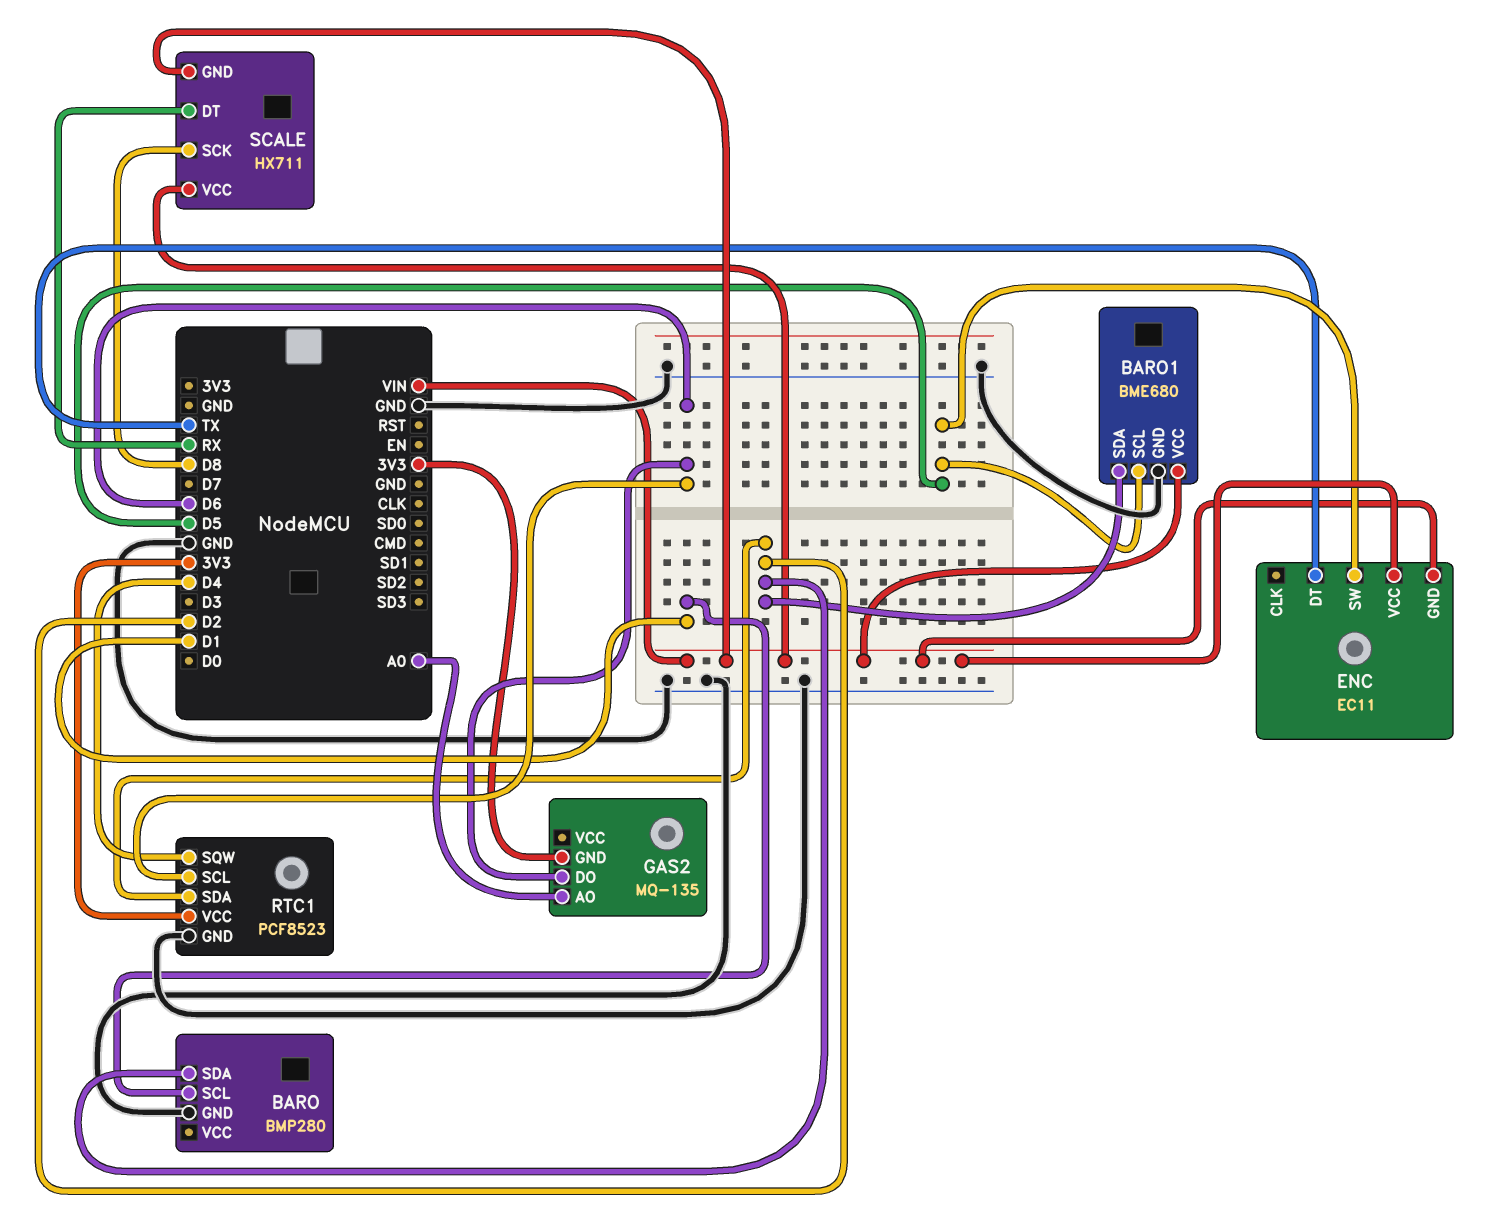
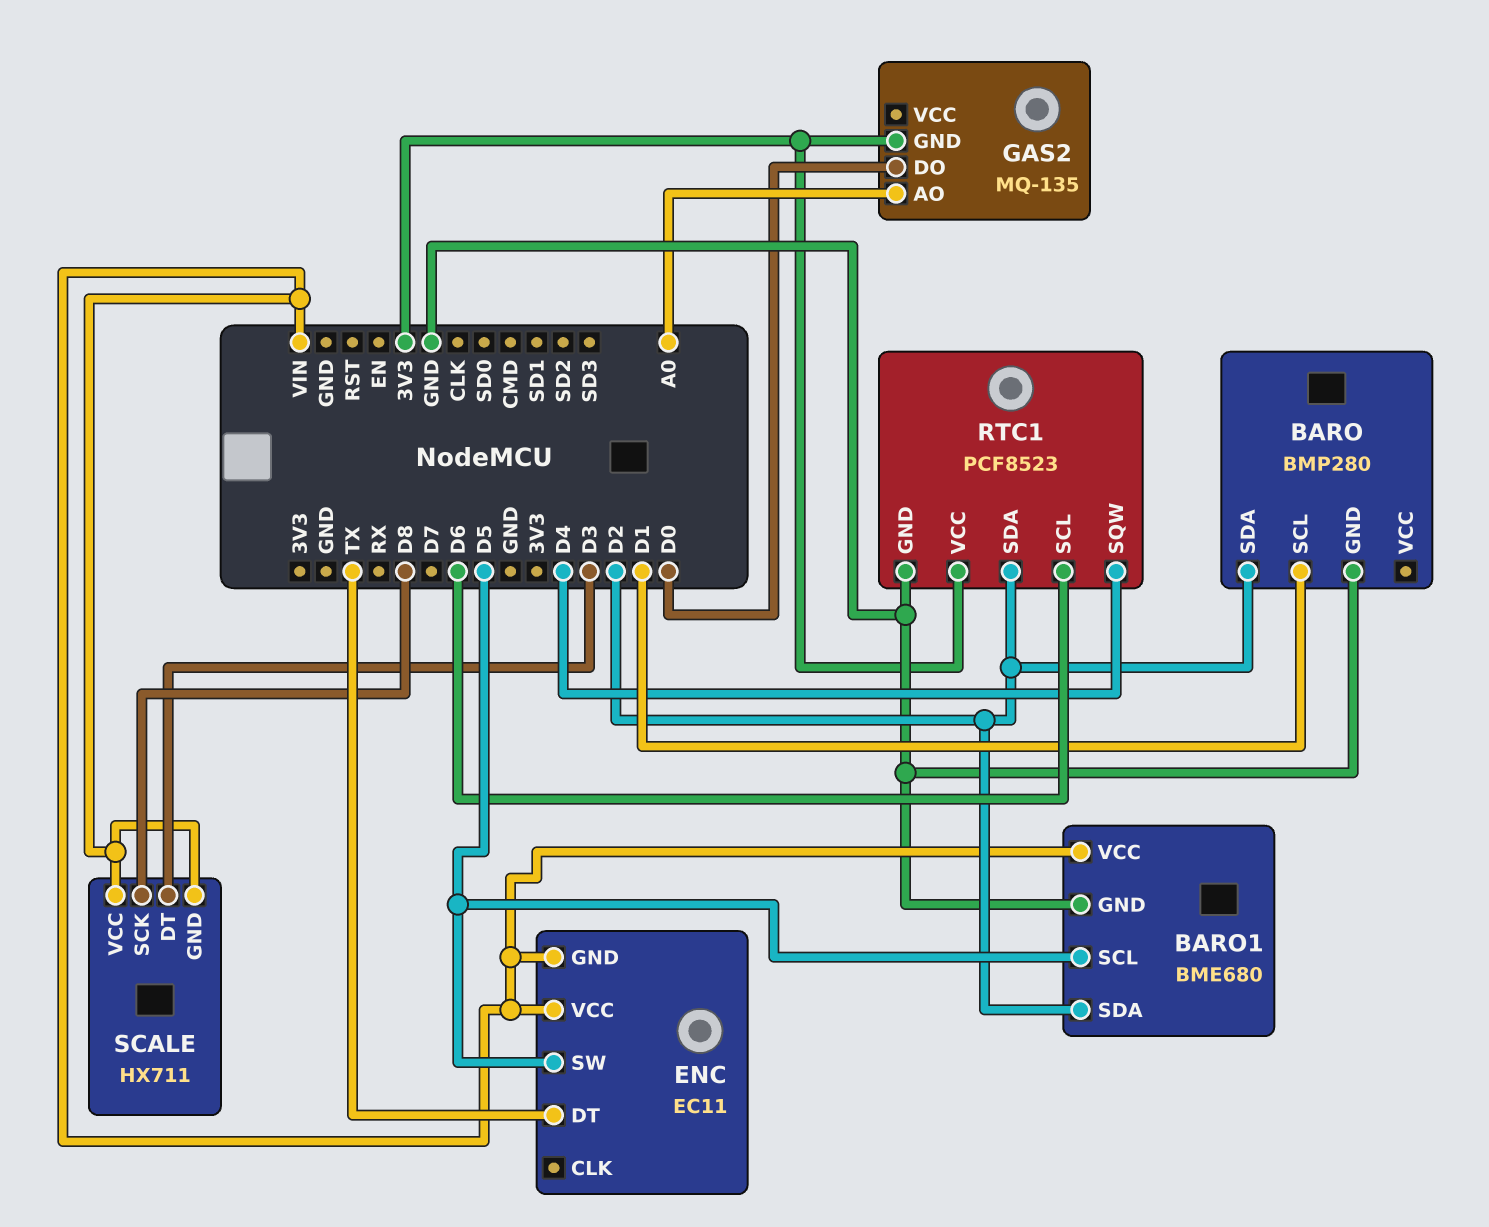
GAS2 pin DO: D6 -> D0
SCALE pin DT: RX -> D3

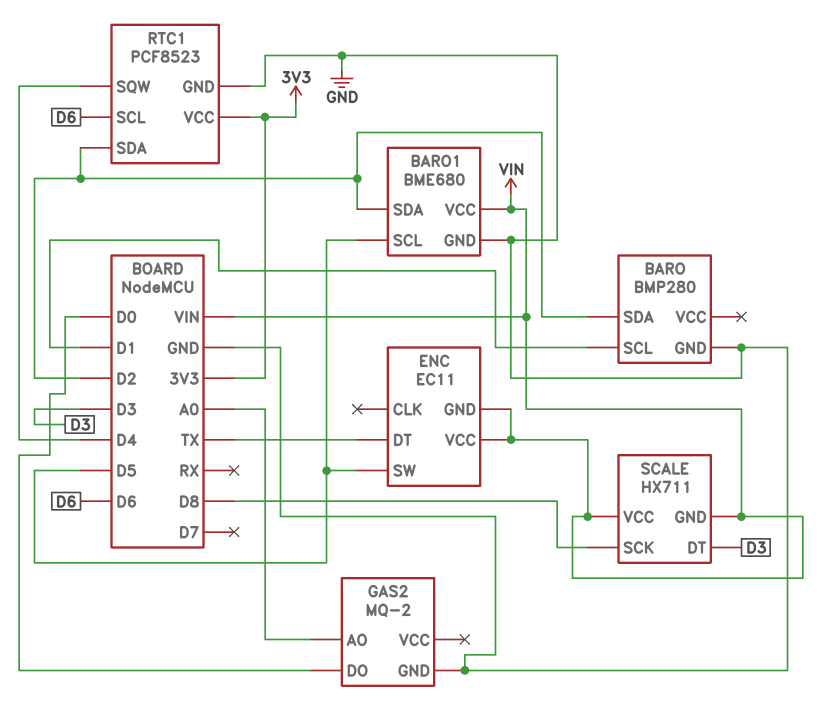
GAS2: MQ-135 -> MQ-2
GAS2 pin GND: 3V3 -> GND

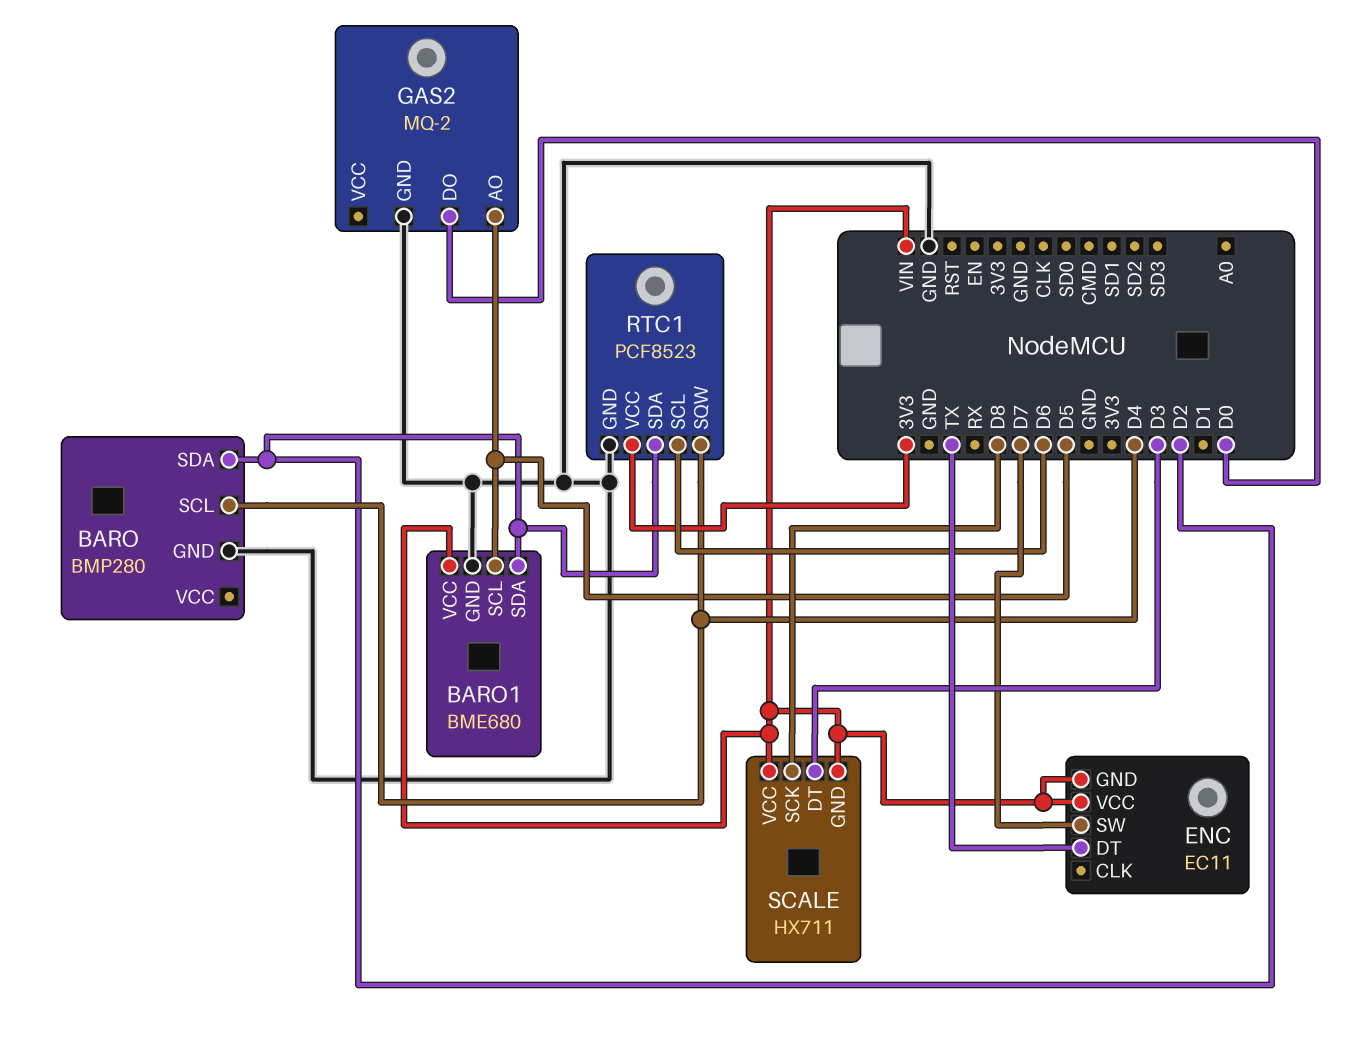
BARO pin SCL: D1 -> D4
ENC pin SW: D5 -> D7
GAS2 pin AO: A0 -> D5

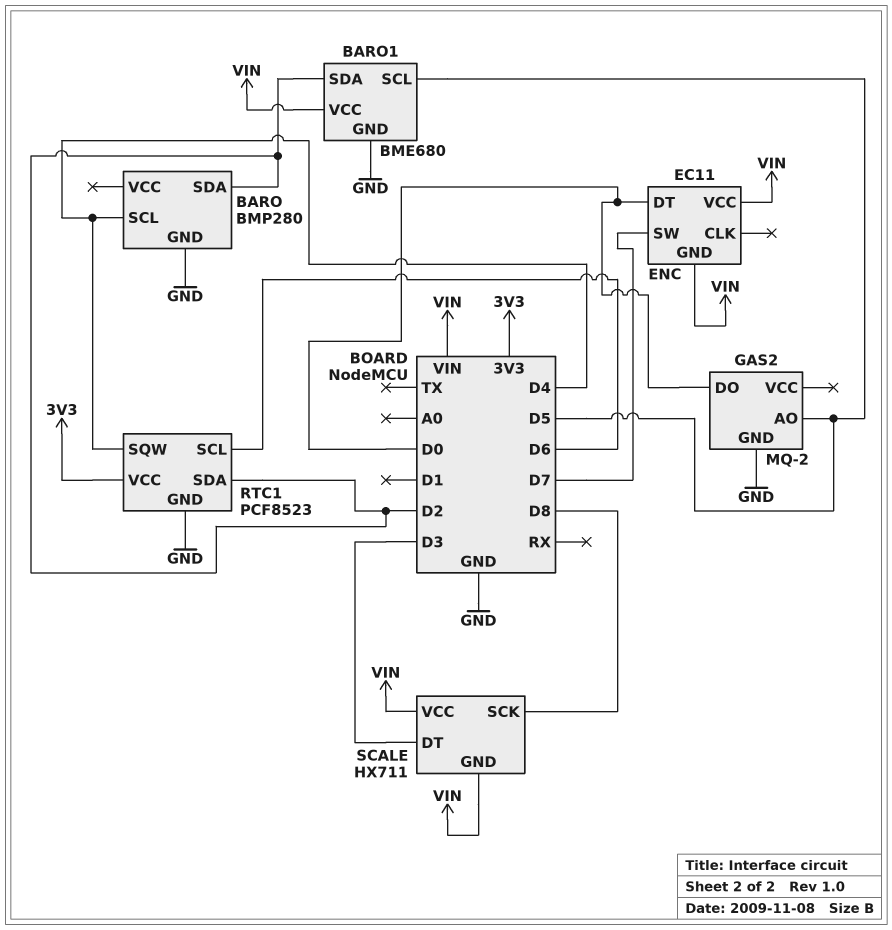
ENC pin DT: TX -> D0

